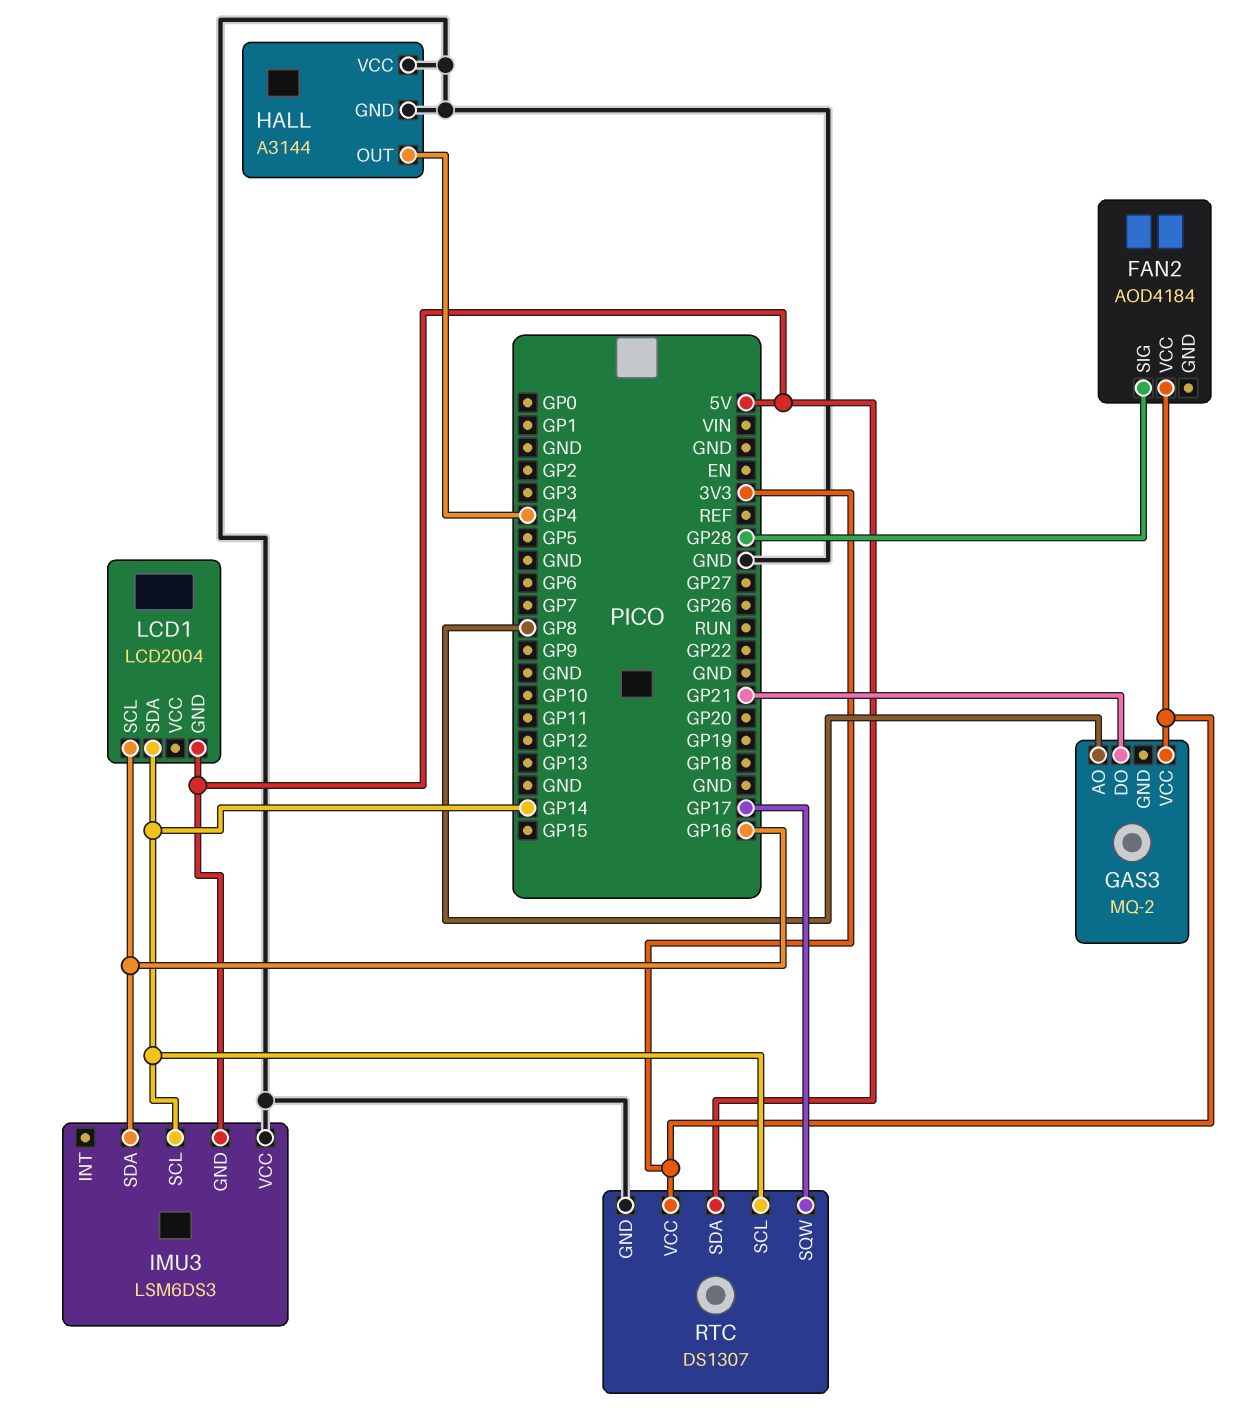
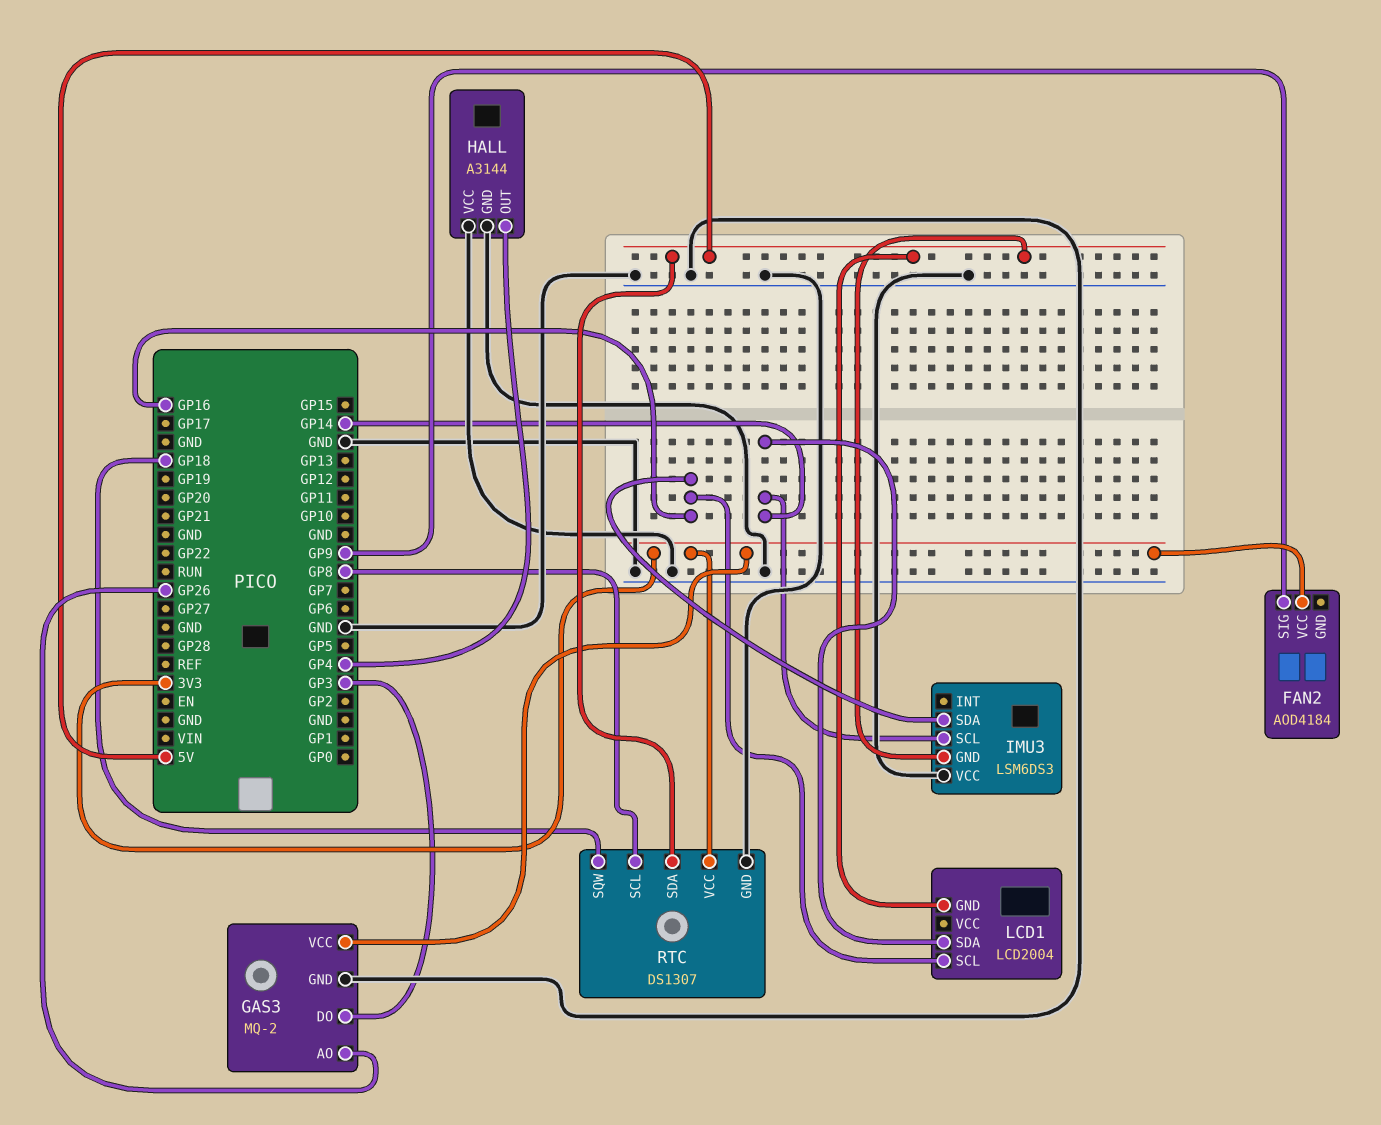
FAN2 pin SIG: GP28 -> GP9
GAS3 pin AO: GP8 -> GP26
GAS3 pin DO: GP21 -> GP3
GAS3 pin GND: none -> GND
RTC pin SCL: GP14 -> GP8
RTC pin SQW: GP17 -> GP18

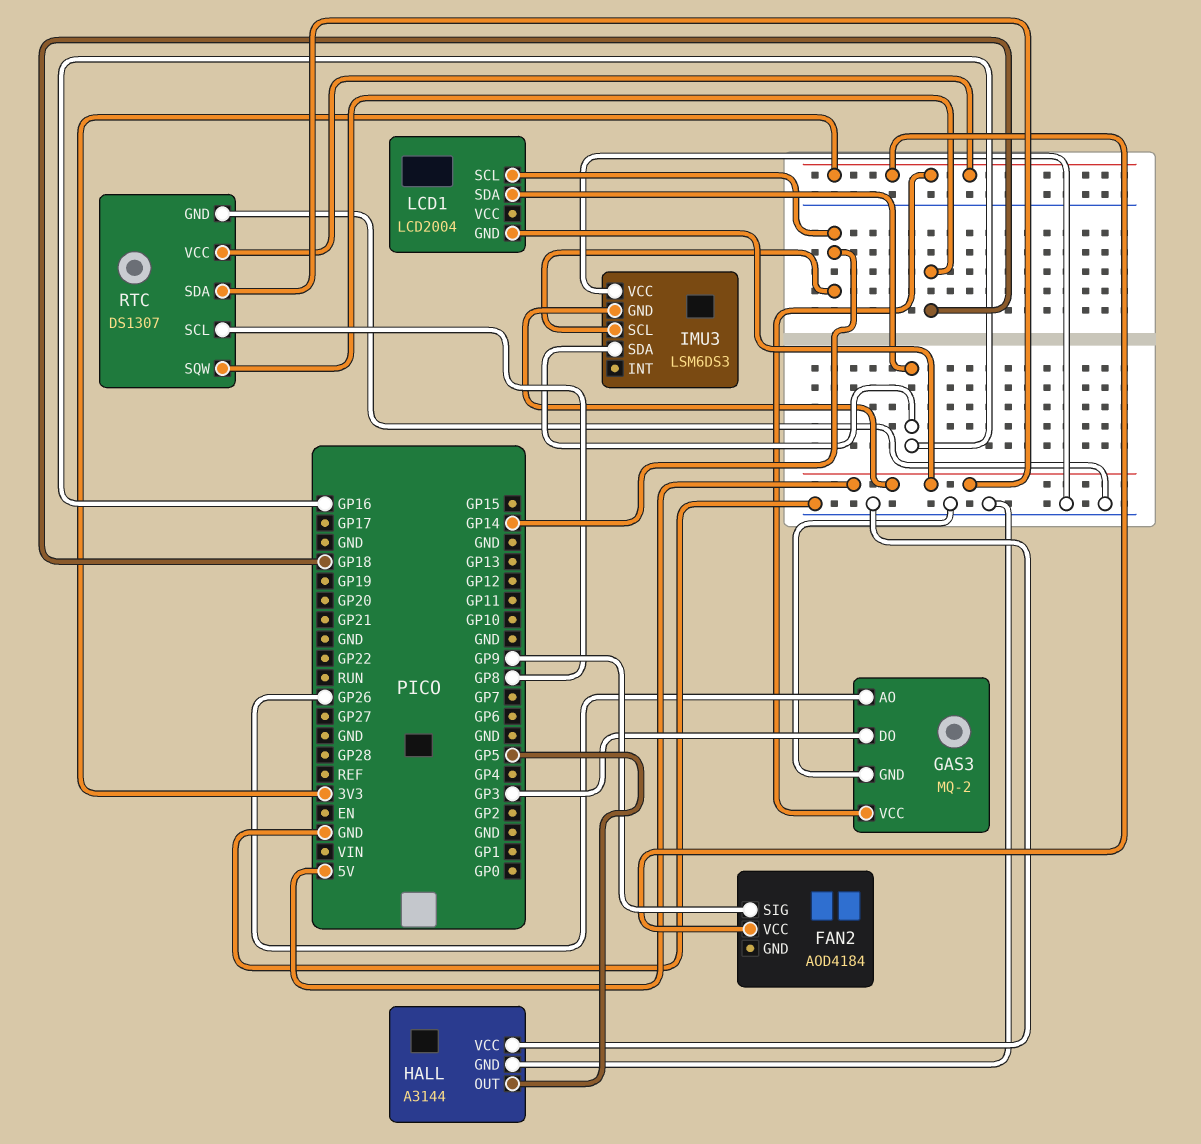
HALL pin OUT: GP4 -> GP5
LCD1 pin SCL: GP16 -> GP14
LCD1 pin SDA: GP14 -> GP16

